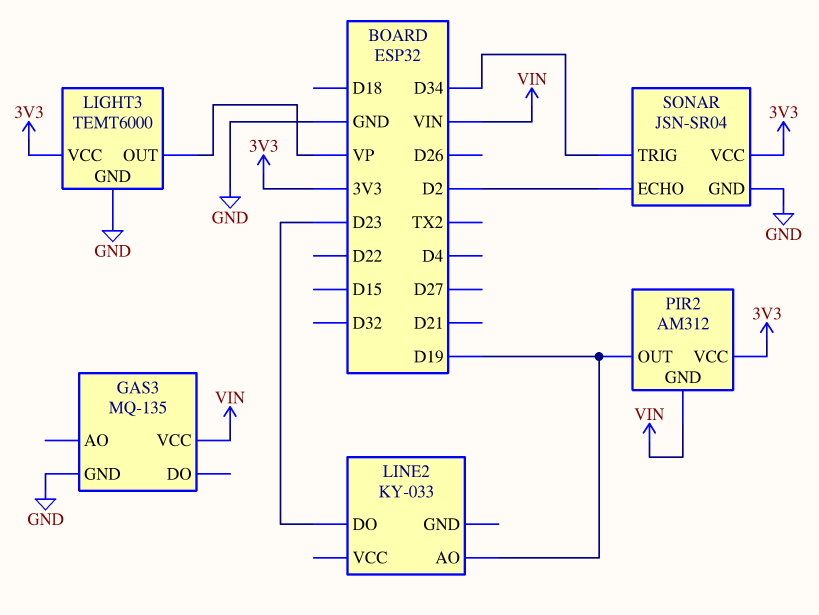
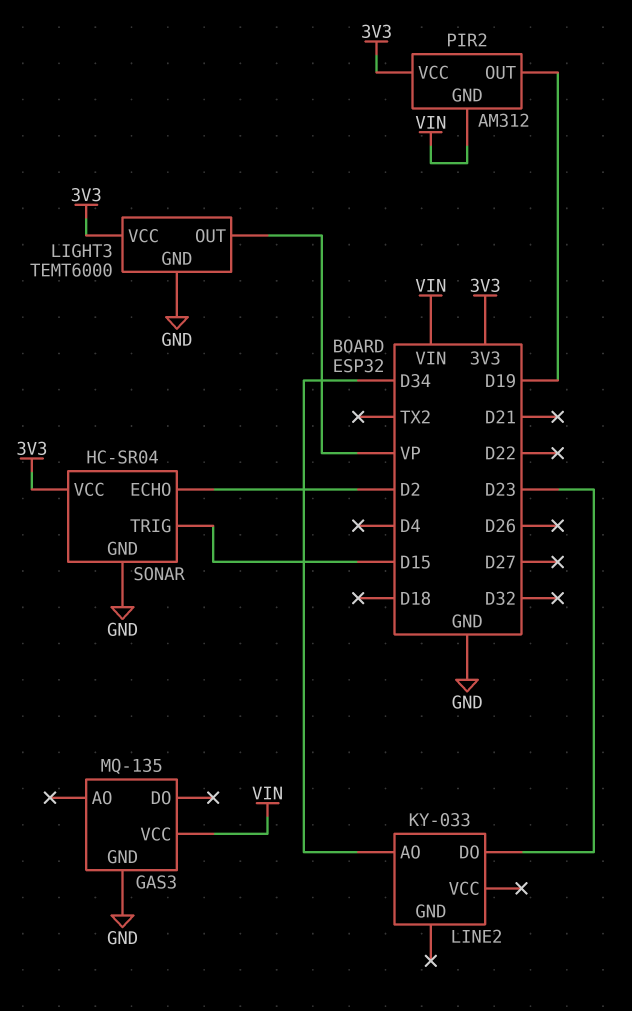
LINE2 pin AO: D19 -> D34
SONAR: JSN-SR04 -> HC-SR04
SONAR pin TRIG: D34 -> D15

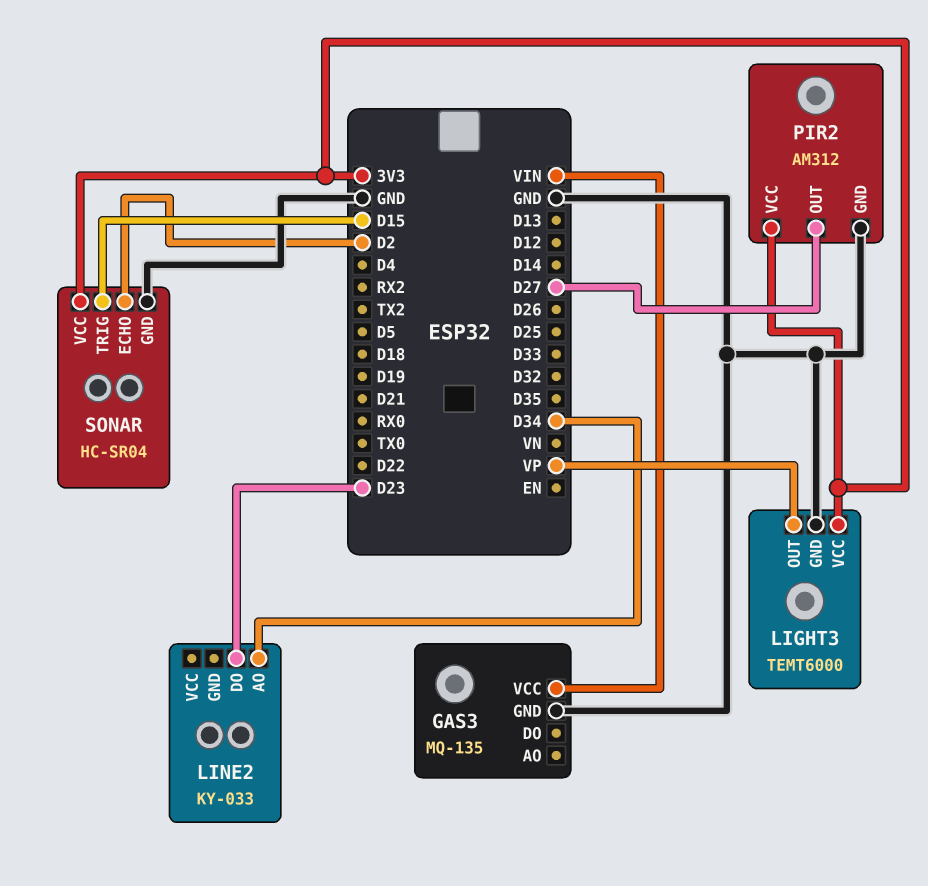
PIR2 pin GND: VIN -> GND
PIR2 pin OUT: D19 -> D27

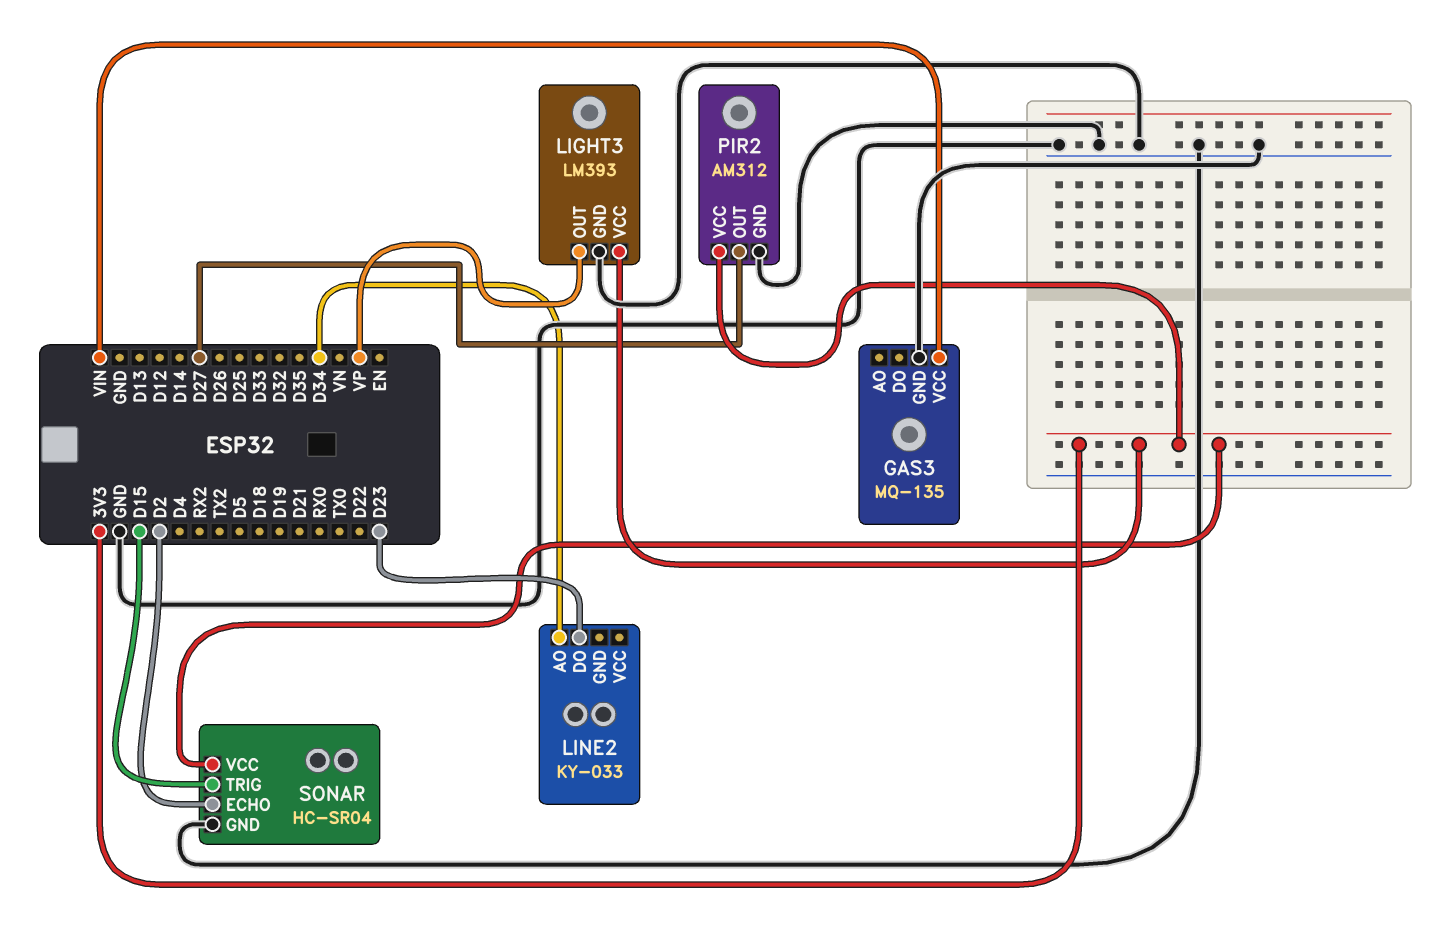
LIGHT3: TEMT6000 -> LM393

